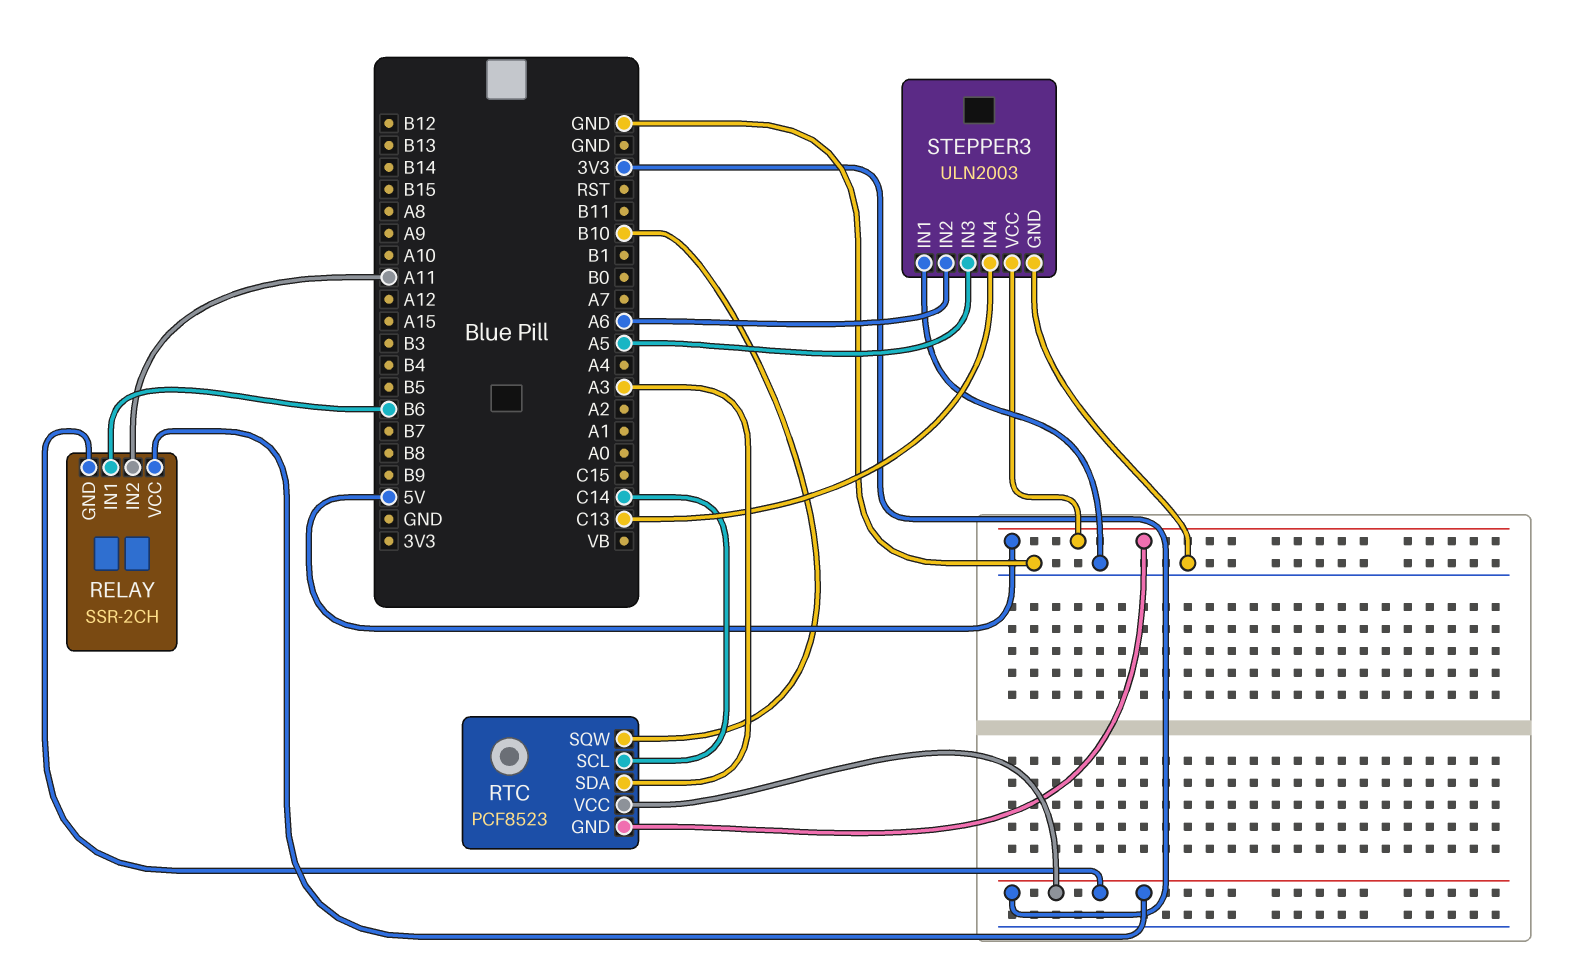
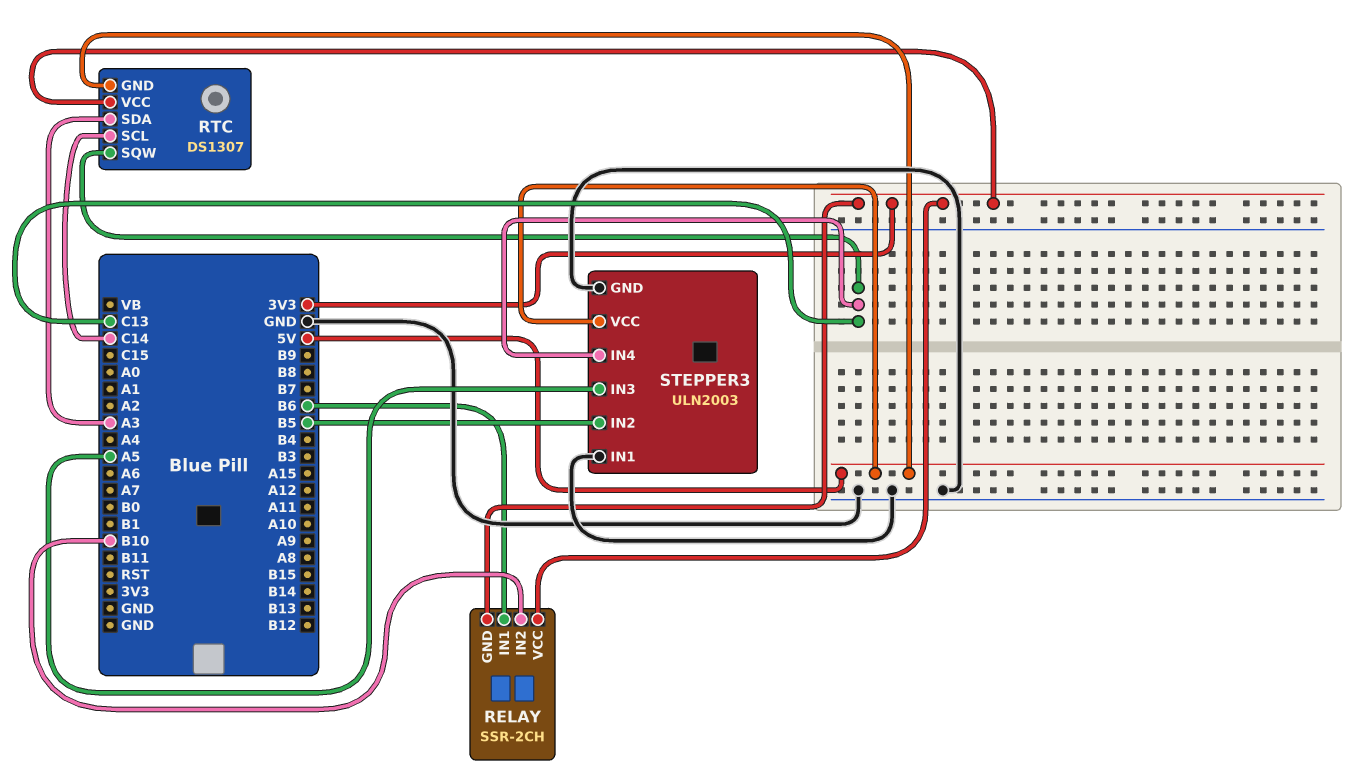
RELAY pin IN2: A11 -> B10
RTC: PCF8523 -> DS1307
RTC pin SQW: B10 -> C13
STEPPER3 pin IN2: A6 -> B5

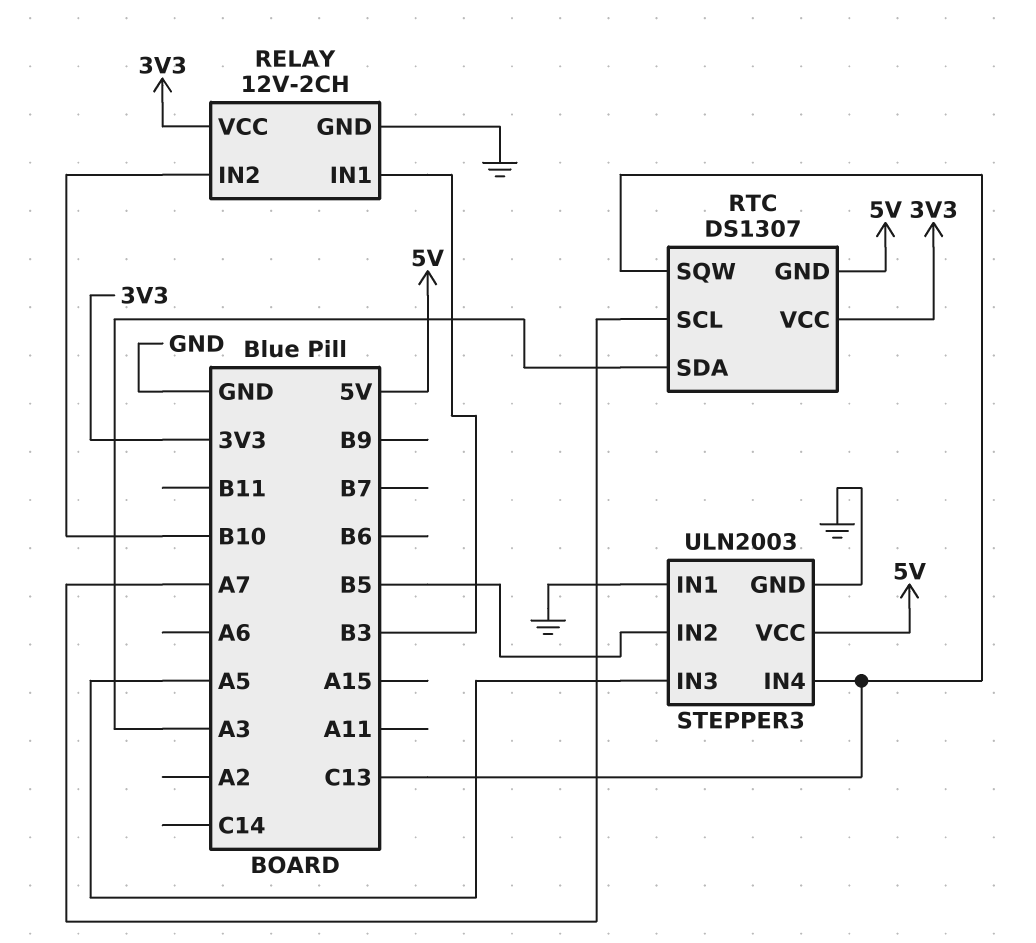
RELAY: SSR-2CH -> 12V-2CH
RELAY pin GND: 3V3 -> GND
RELAY pin IN1: B6 -> B3
RTC pin SCL: C14 -> A7

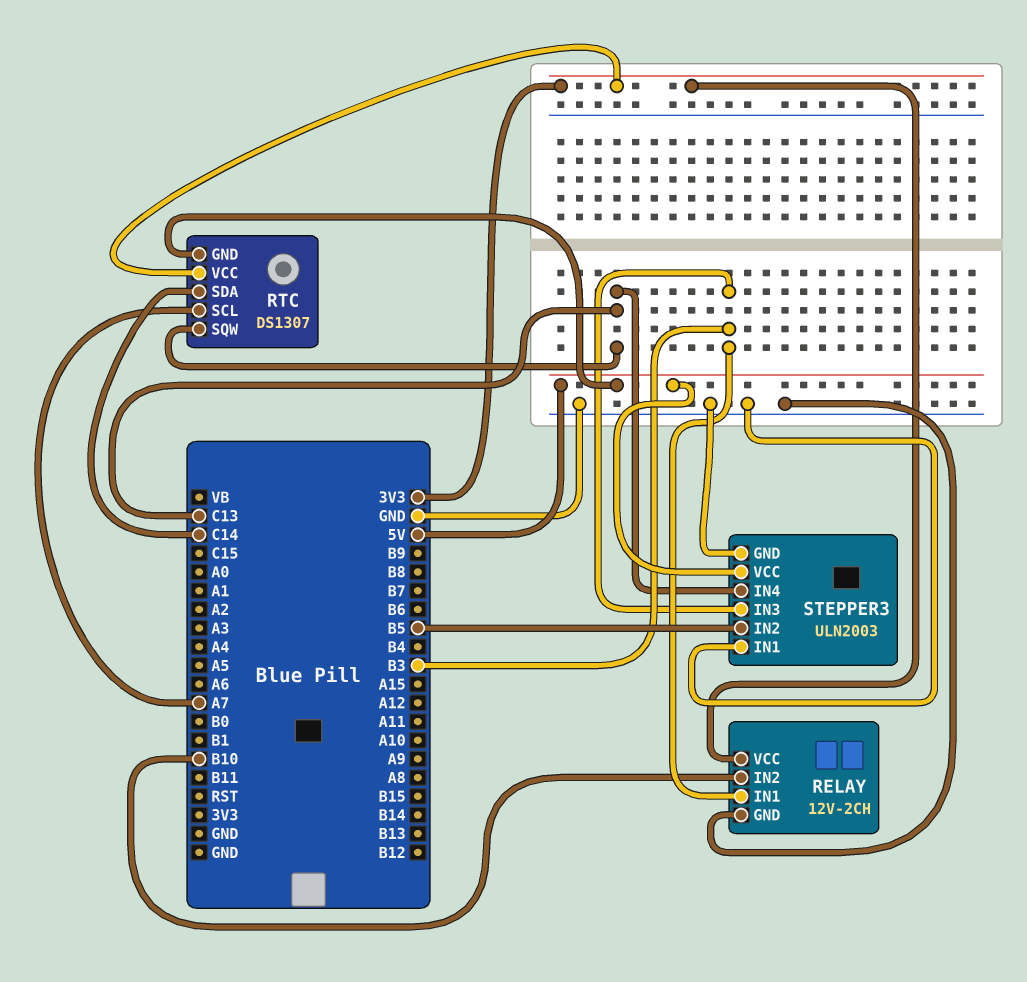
RTC pin SDA: A3 -> C14
STEPPER3 pin IN3: A5 -> B3

